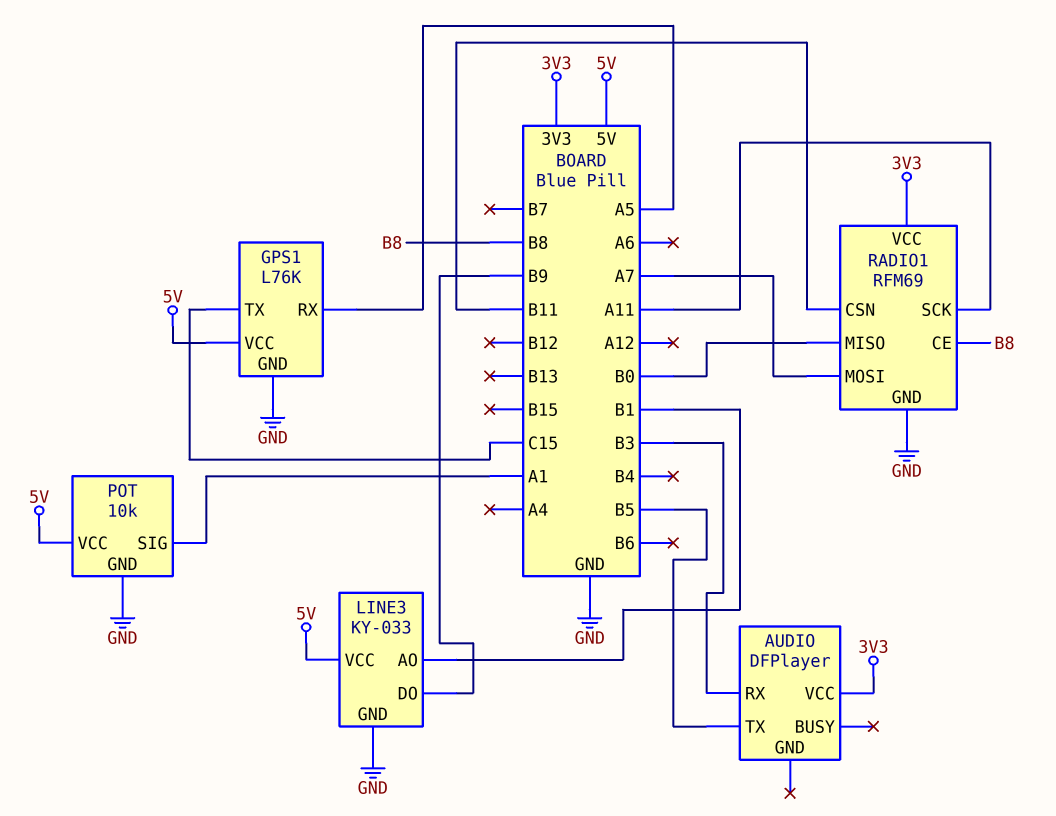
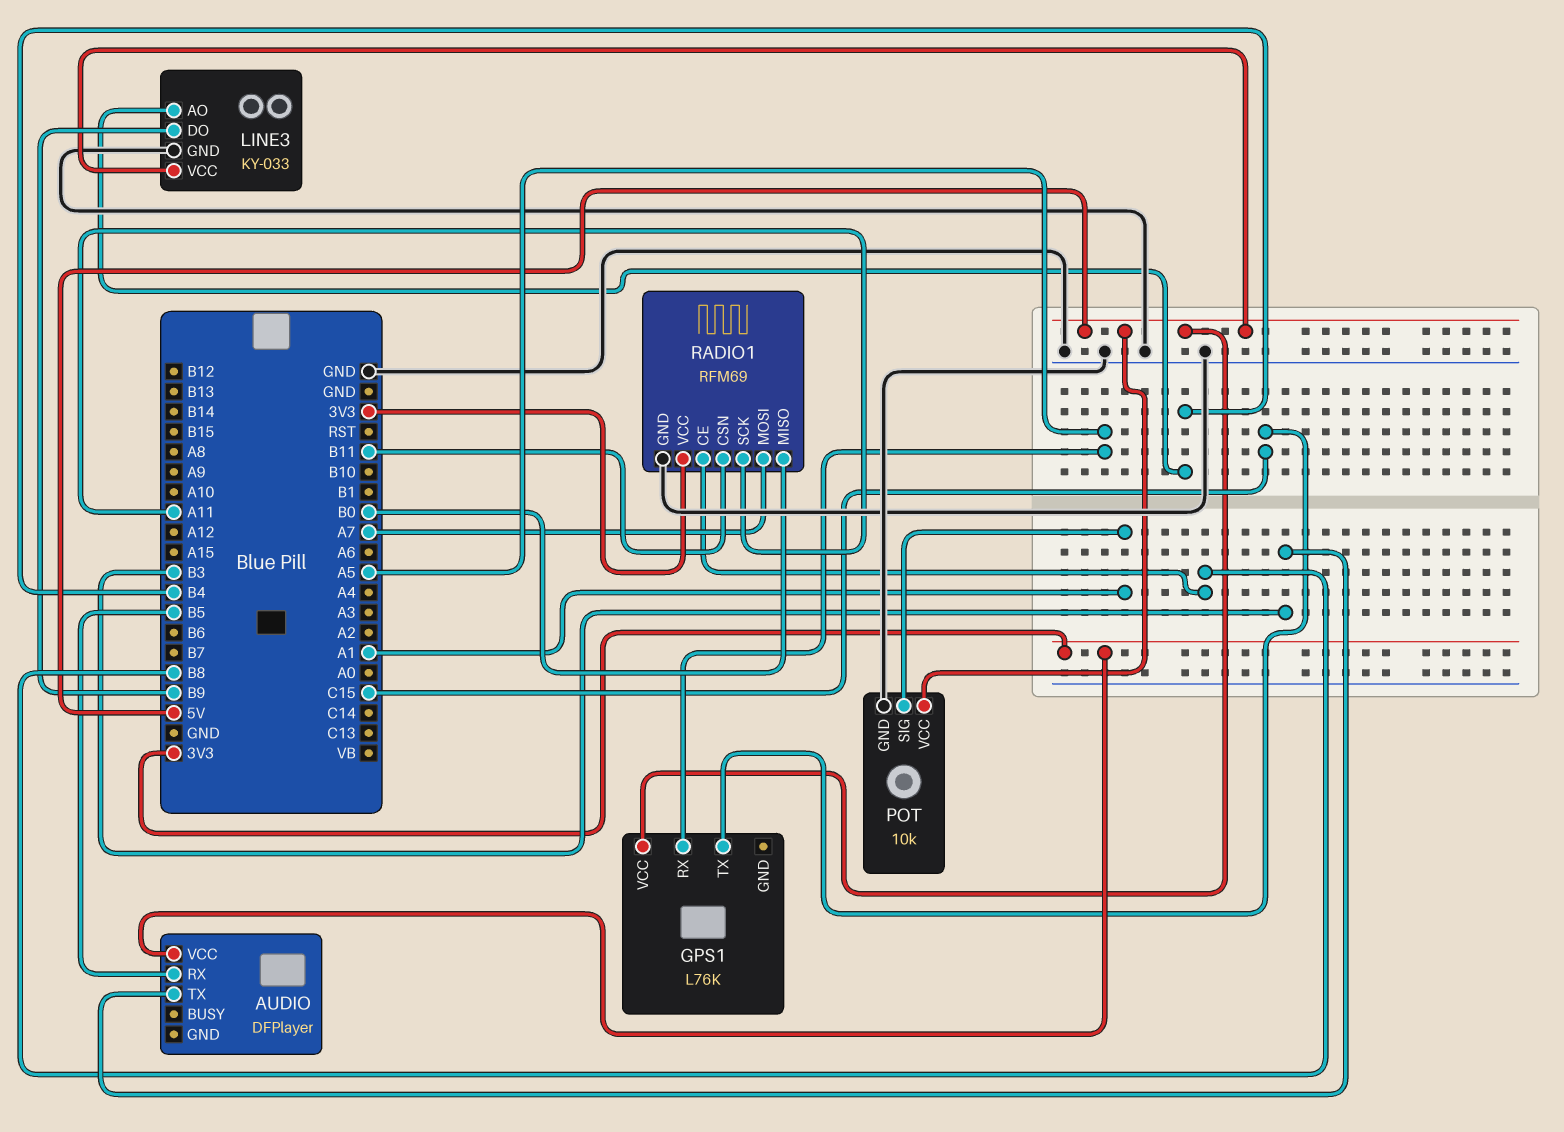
AUDIO pin RX: B3 -> B5
AUDIO pin TX: B5 -> B3
GPS1 pin GND: GND -> none
LINE3 pin AO: B1 -> B4

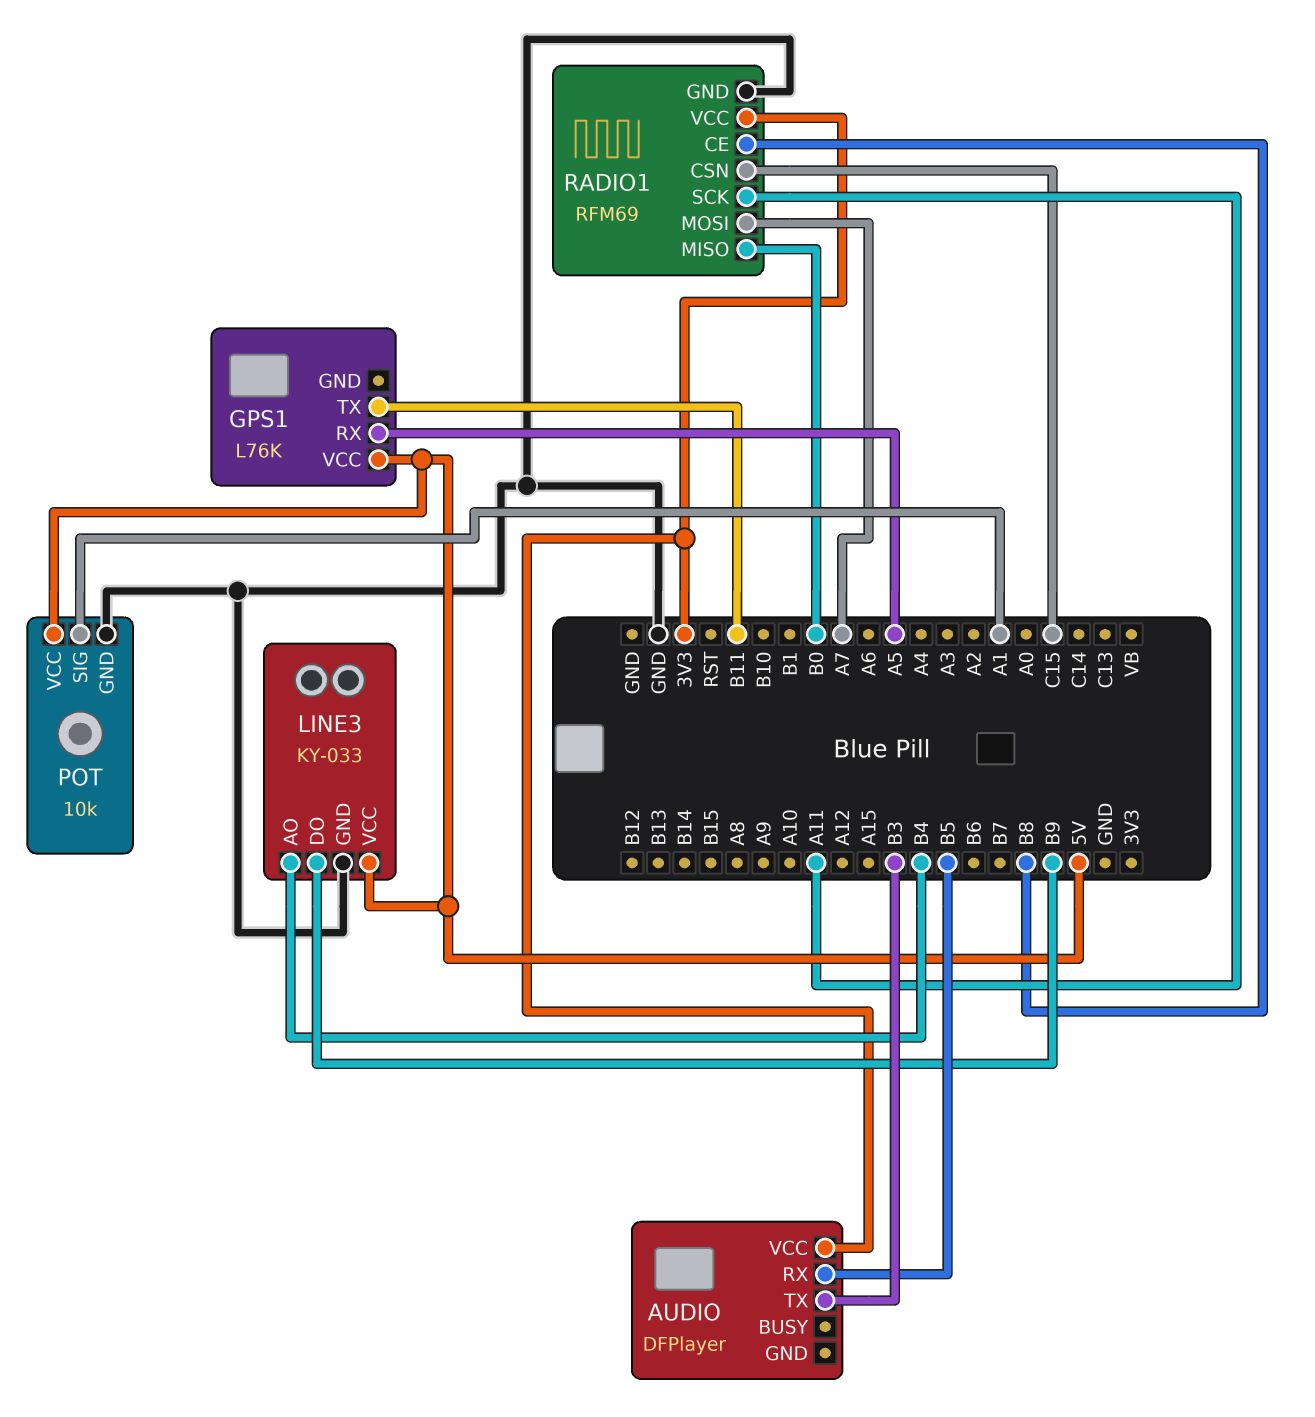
GPS1 pin TX: C15 -> B11
RADIO1 pin CSN: B11 -> C15

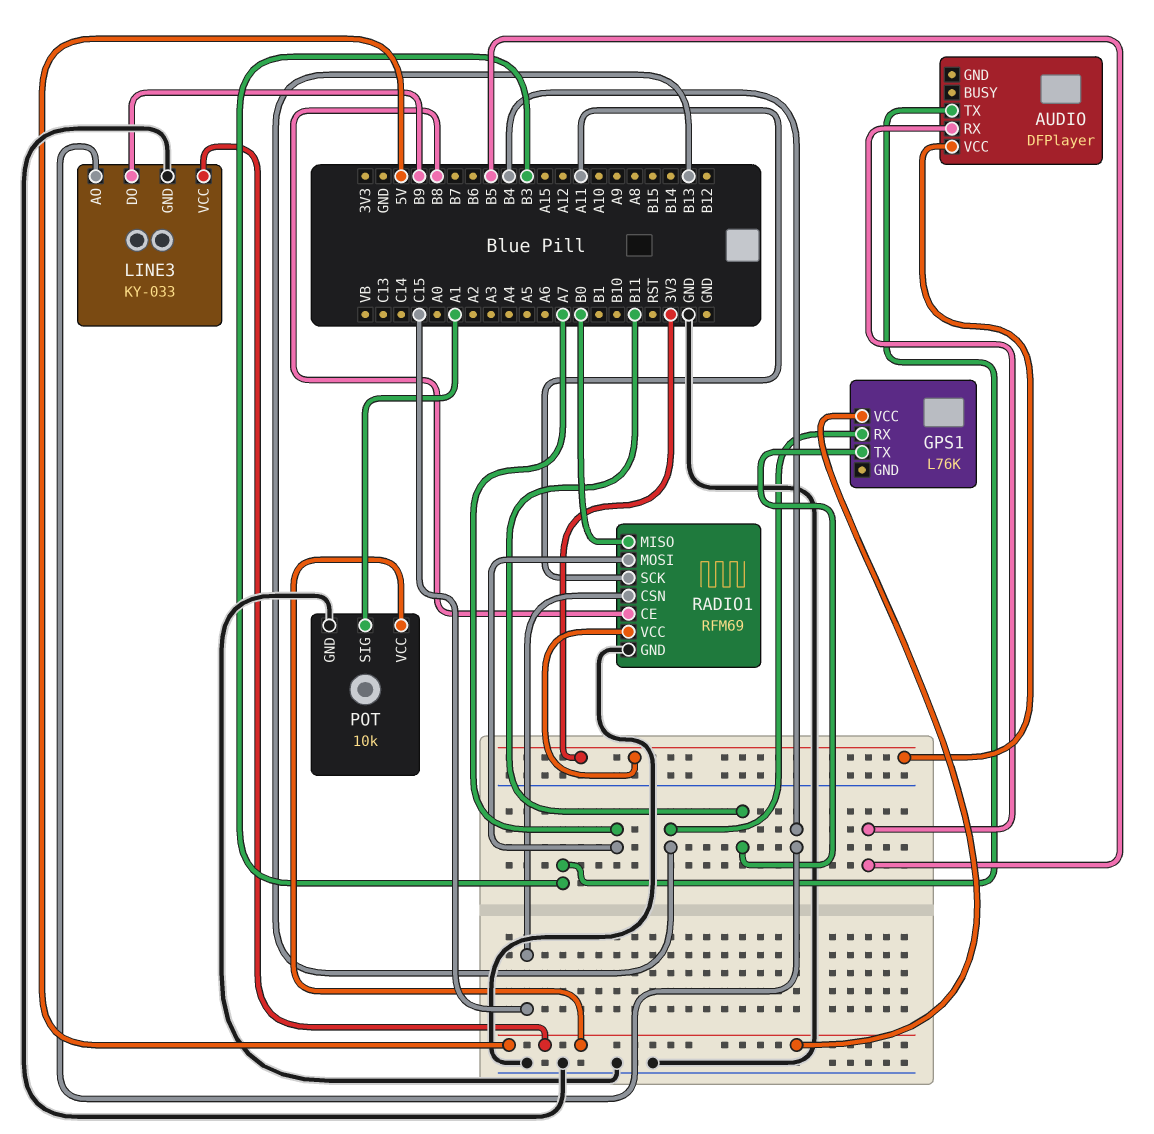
GPS1 pin RX: A5 -> B13

